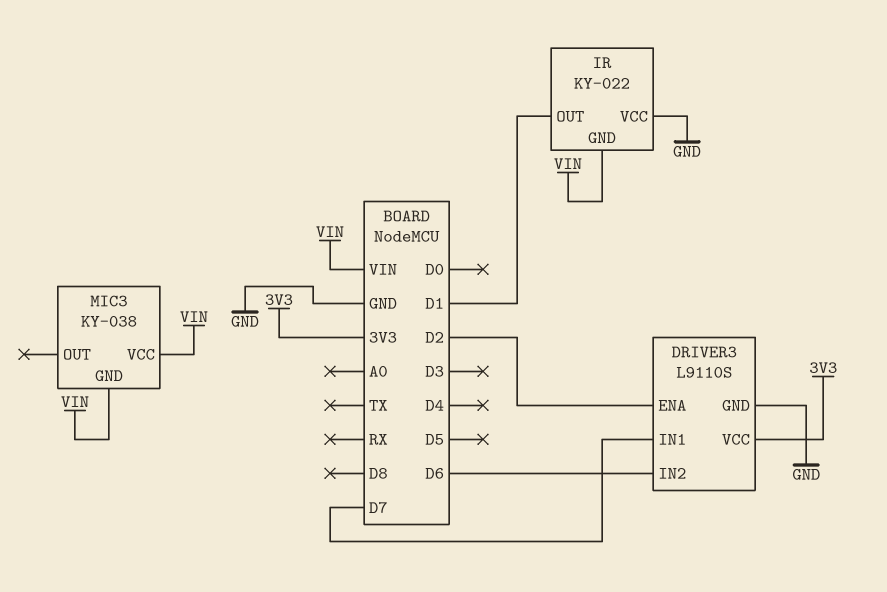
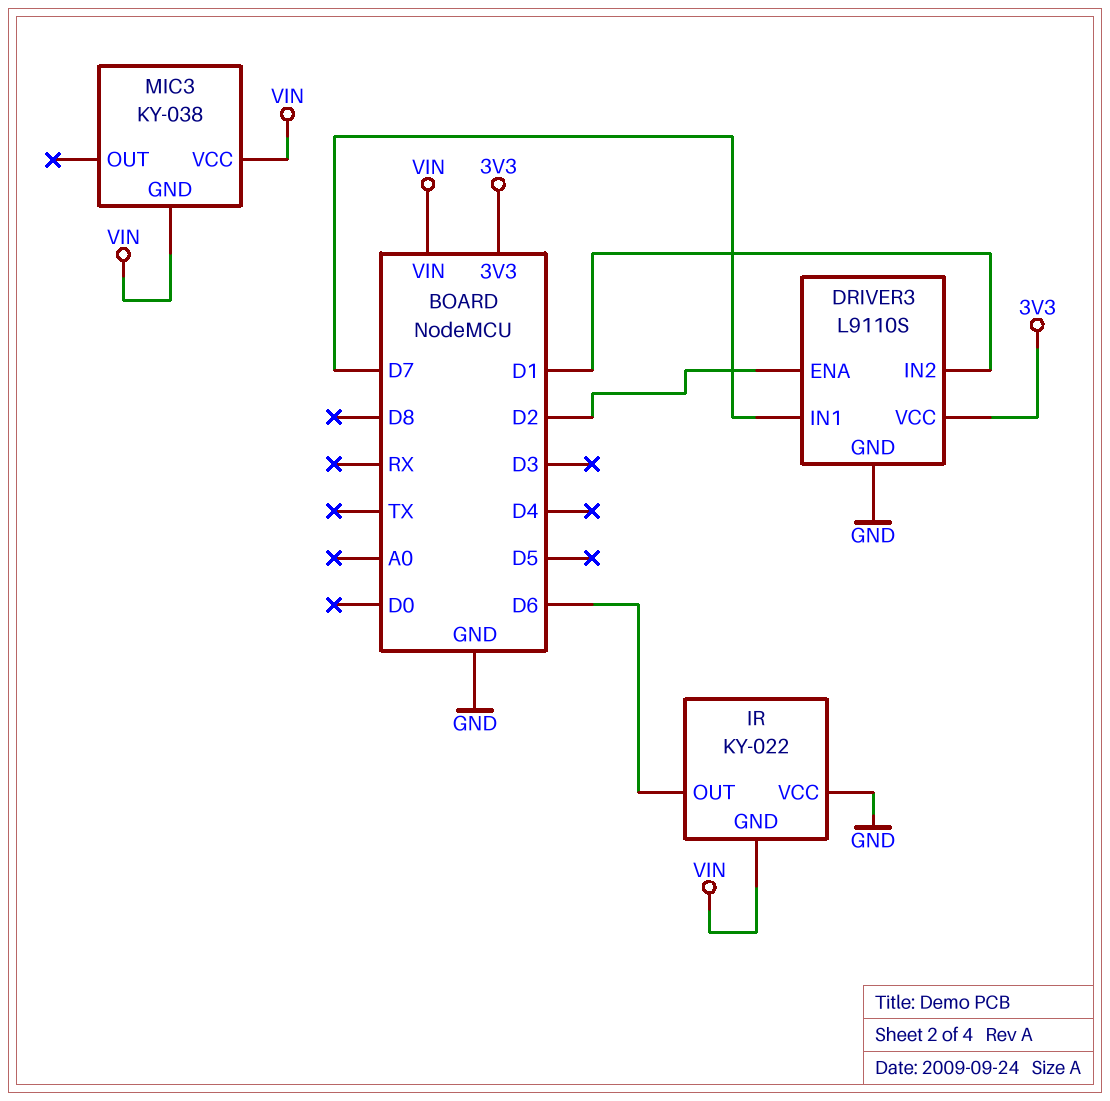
DRIVER3 pin IN2: D6 -> D1
IR pin OUT: D1 -> D6

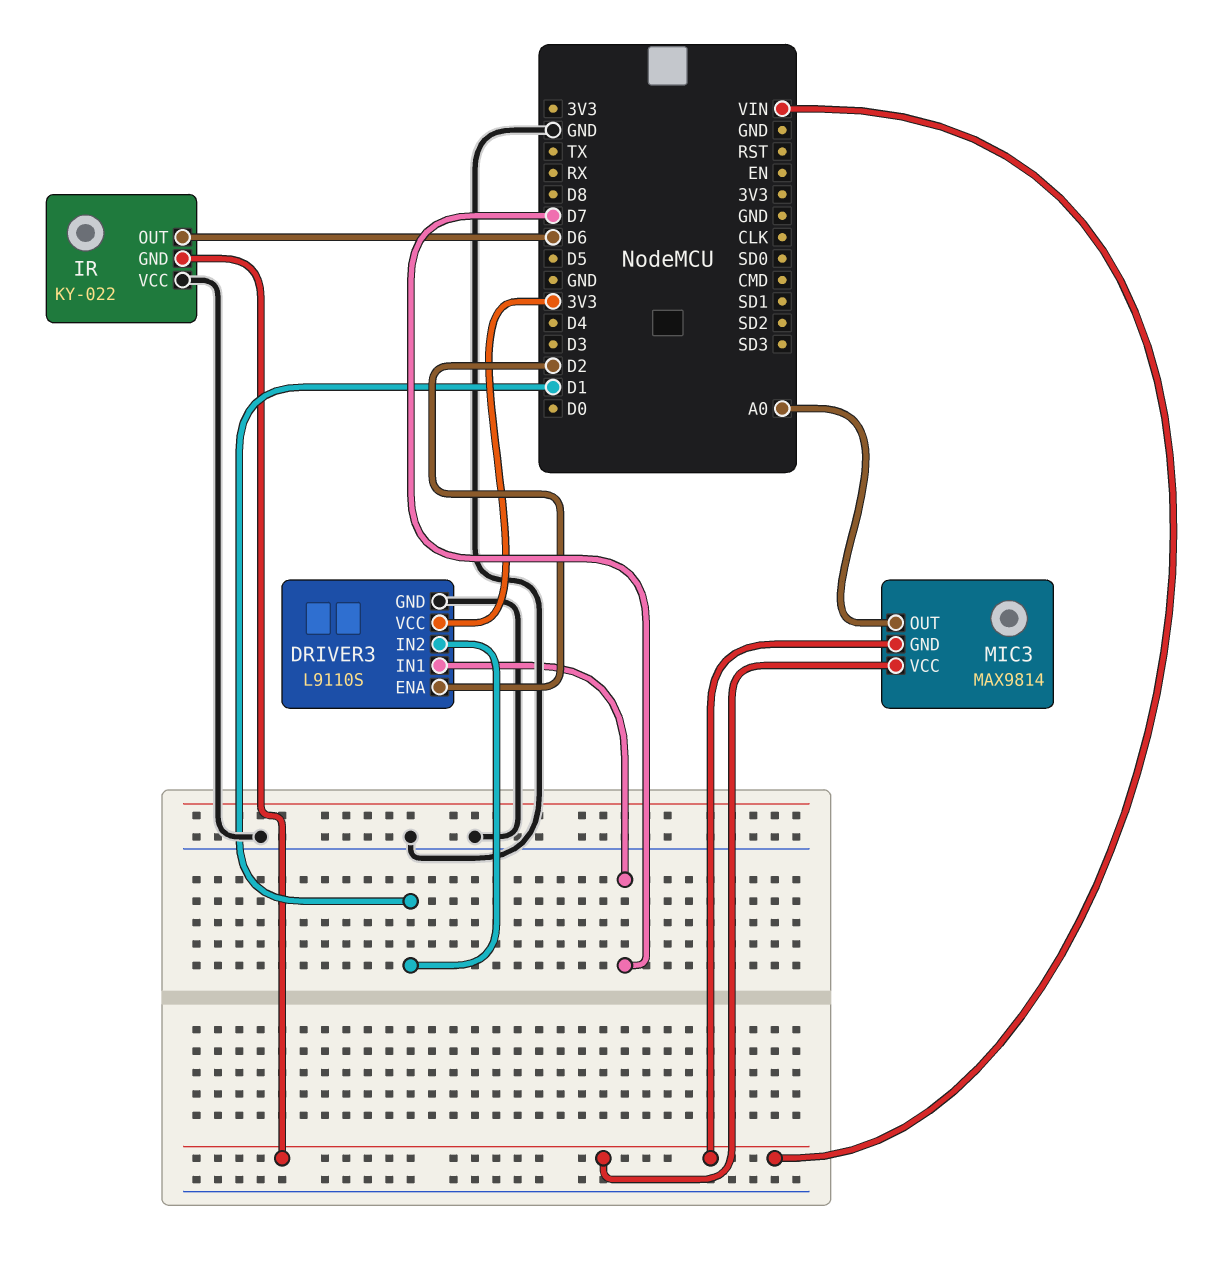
MIC3: KY-038 -> MAX9814
MIC3 pin OUT: none -> A0

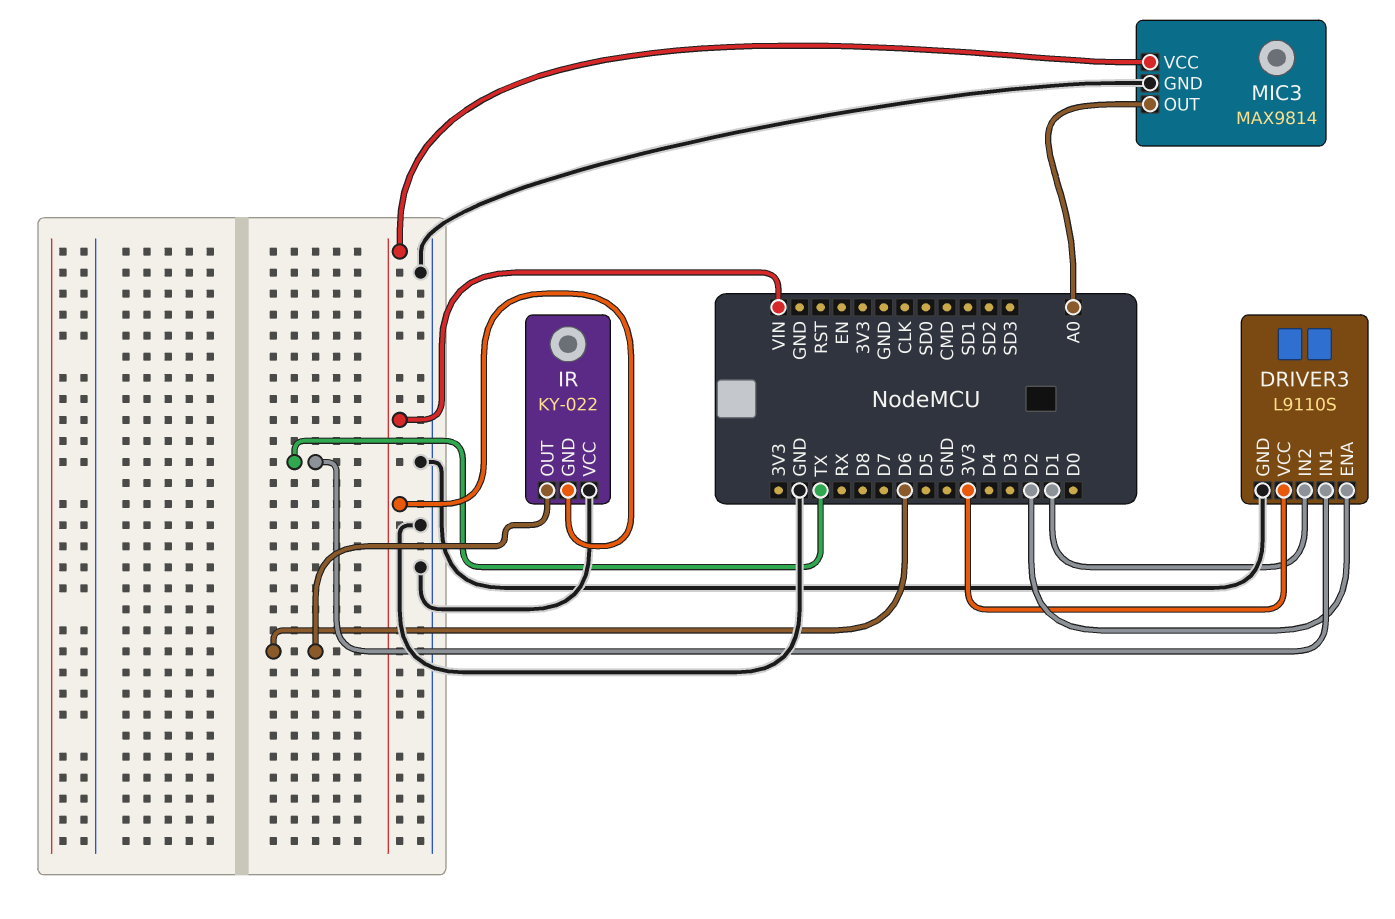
DRIVER3 pin IN1: D7 -> TX
MIC3 pin GND: VIN -> GND

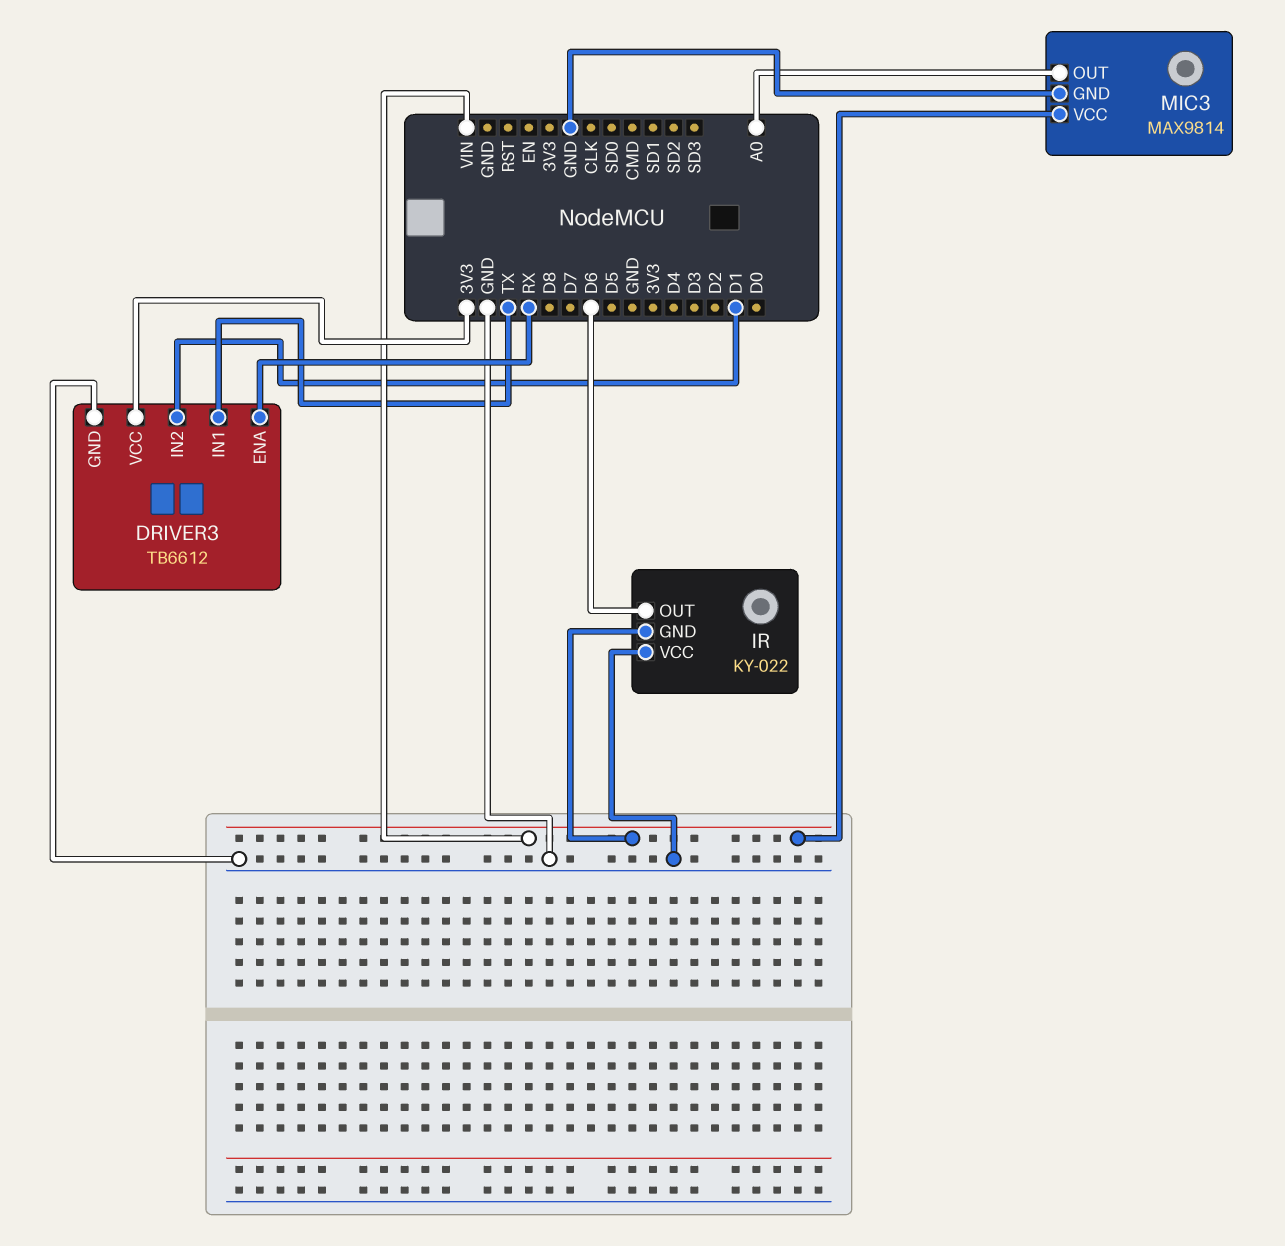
DRIVER3: L9110S -> TB6612
DRIVER3 pin ENA: D2 -> RX

